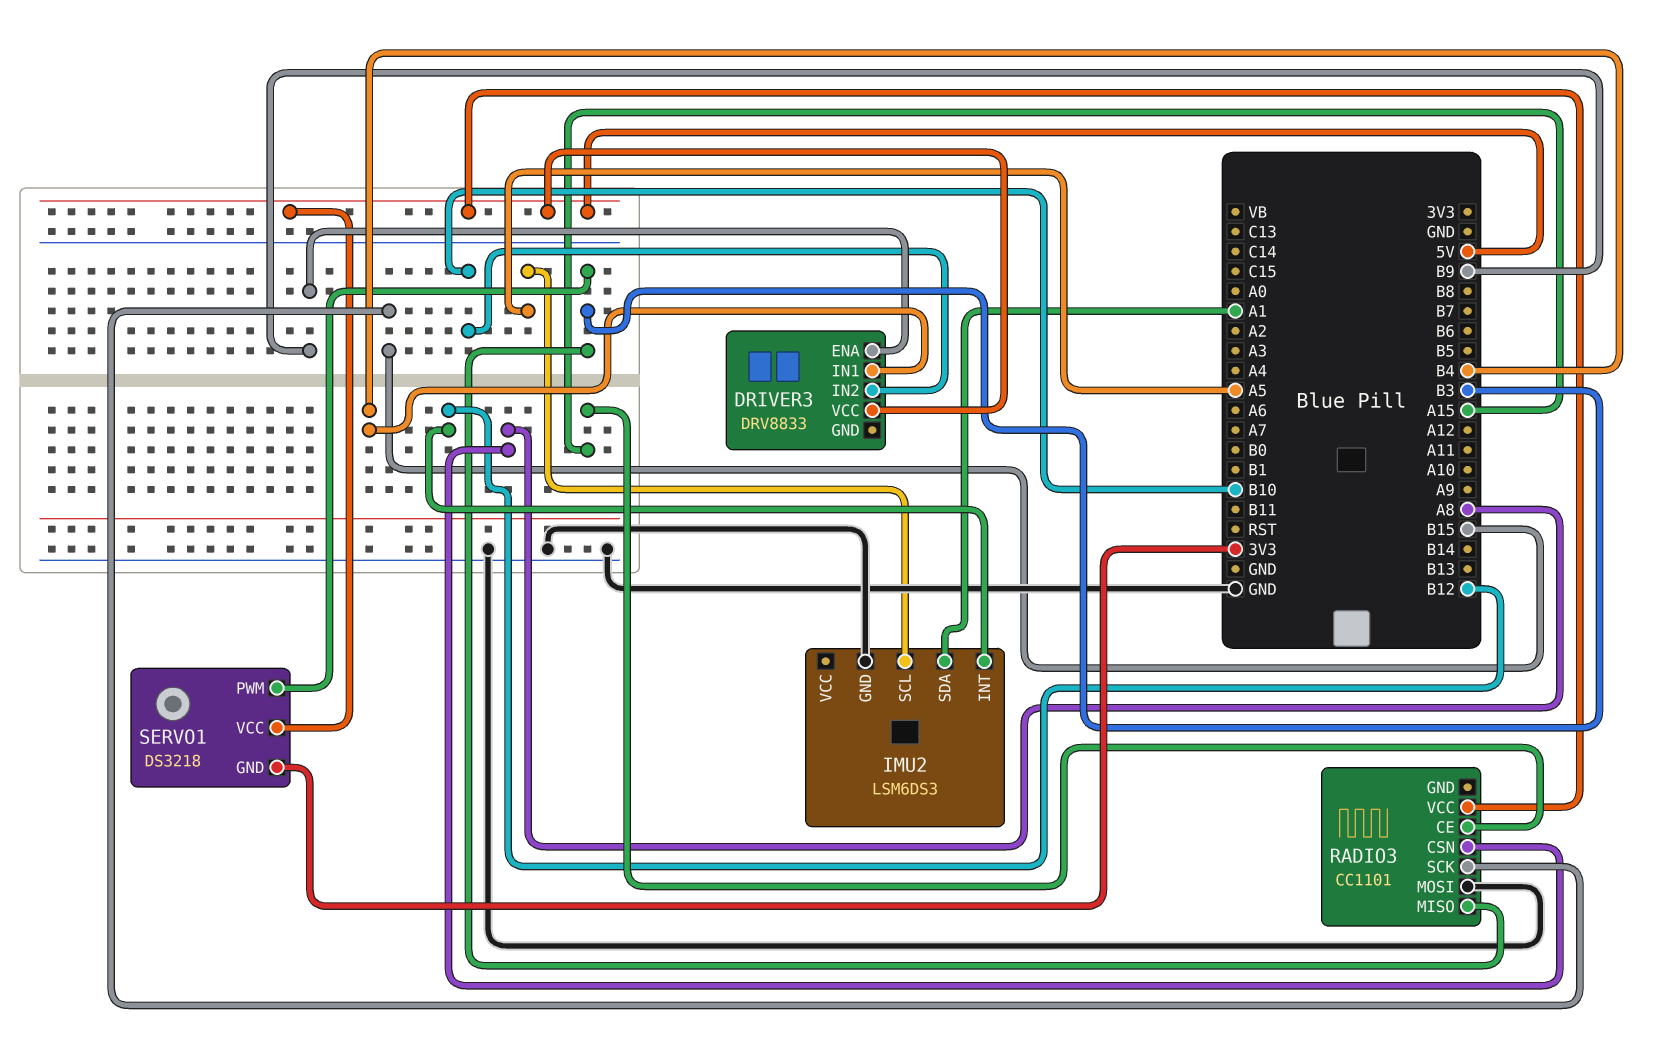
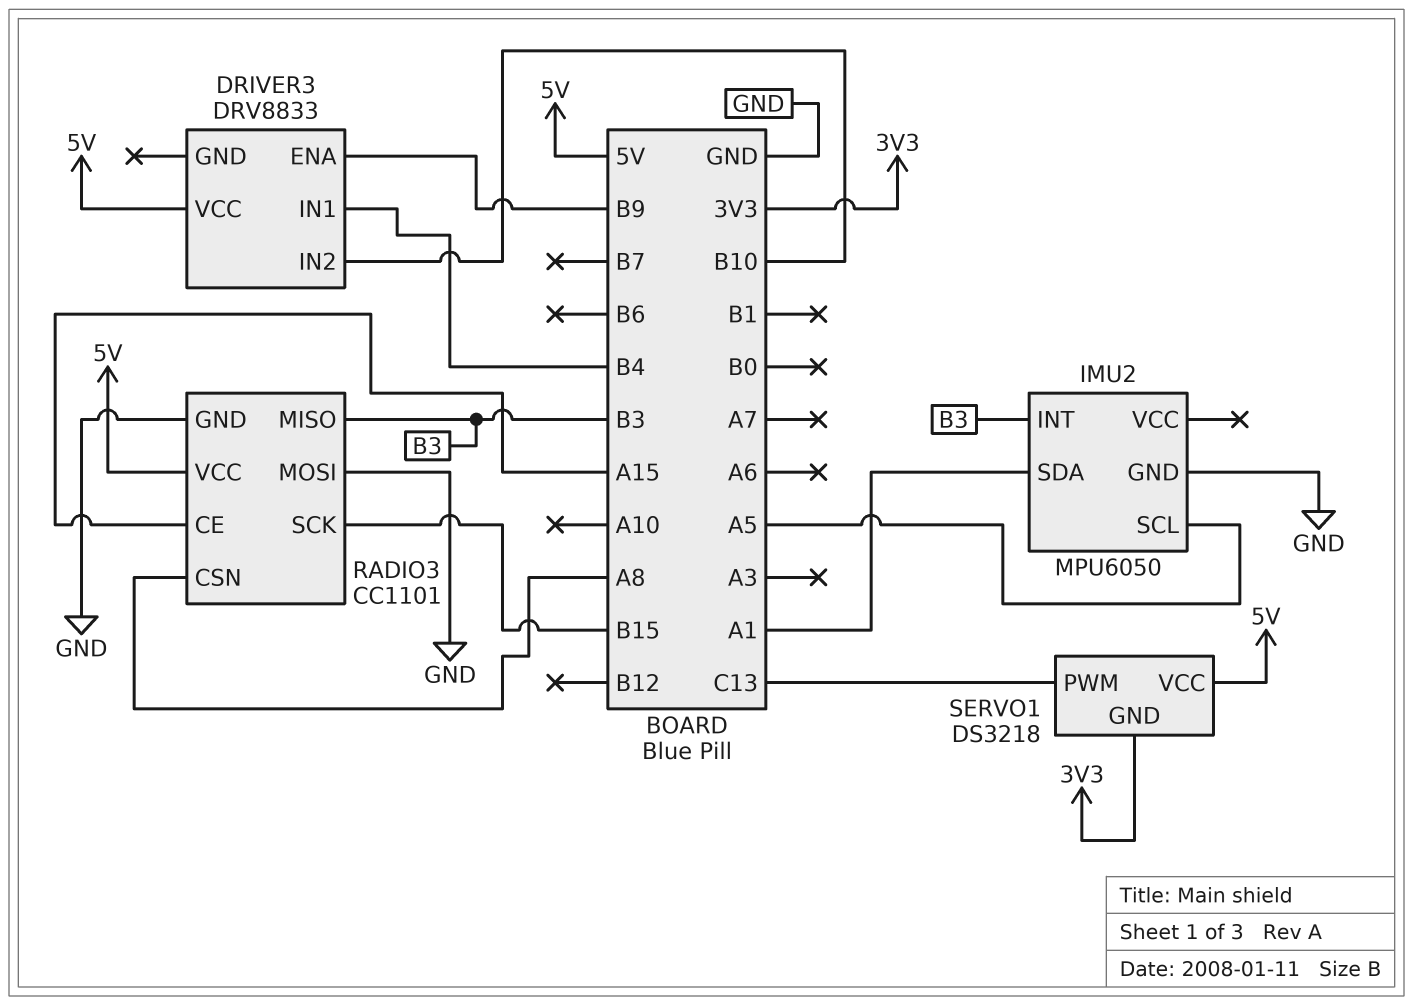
IMU2: LSM6DS3 -> MPU6050
IMU2 pin INT: B12 -> B3
RADIO3 pin GND: none -> GND
SERVO1 pin PWM: B3 -> C13

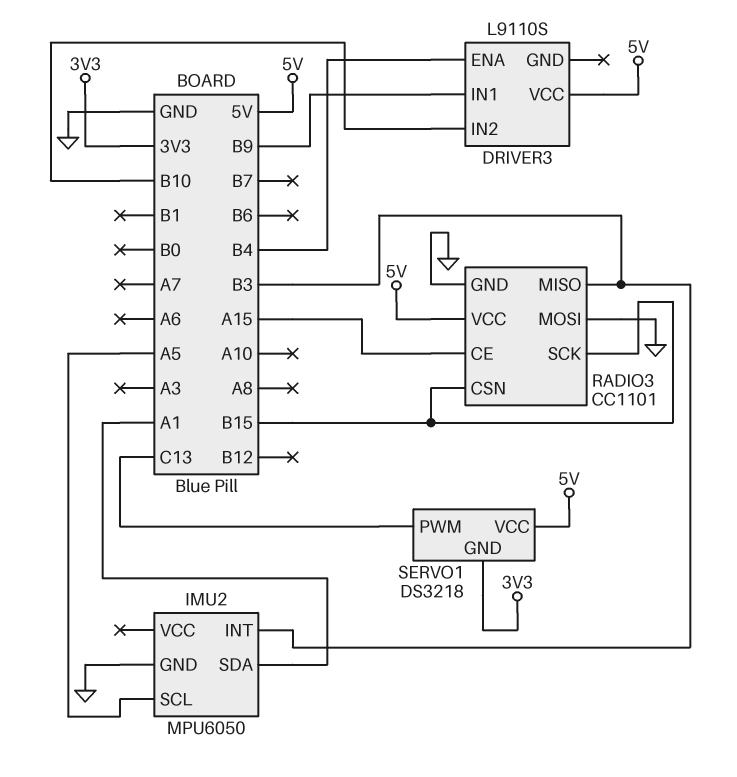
DRIVER3: DRV8833 -> L9110S
DRIVER3 pin ENA: B9 -> B4
DRIVER3 pin IN1: B4 -> B9
RADIO3 pin CSN: A8 -> B15

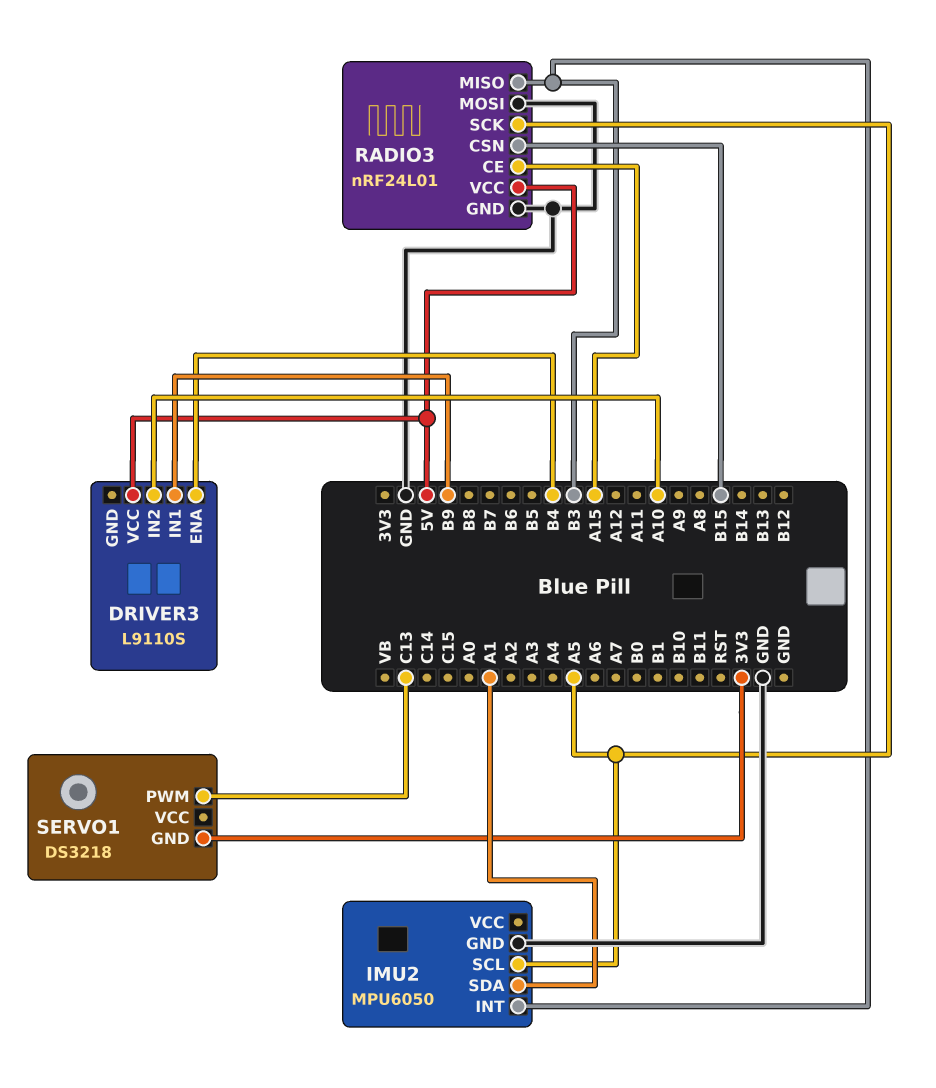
DRIVER3 pin IN2: B10 -> A10
RADIO3: CC1101 -> nRF24L01
RADIO3 pin SCK: B15 -> A5
SERVO1 pin VCC: 5V -> none

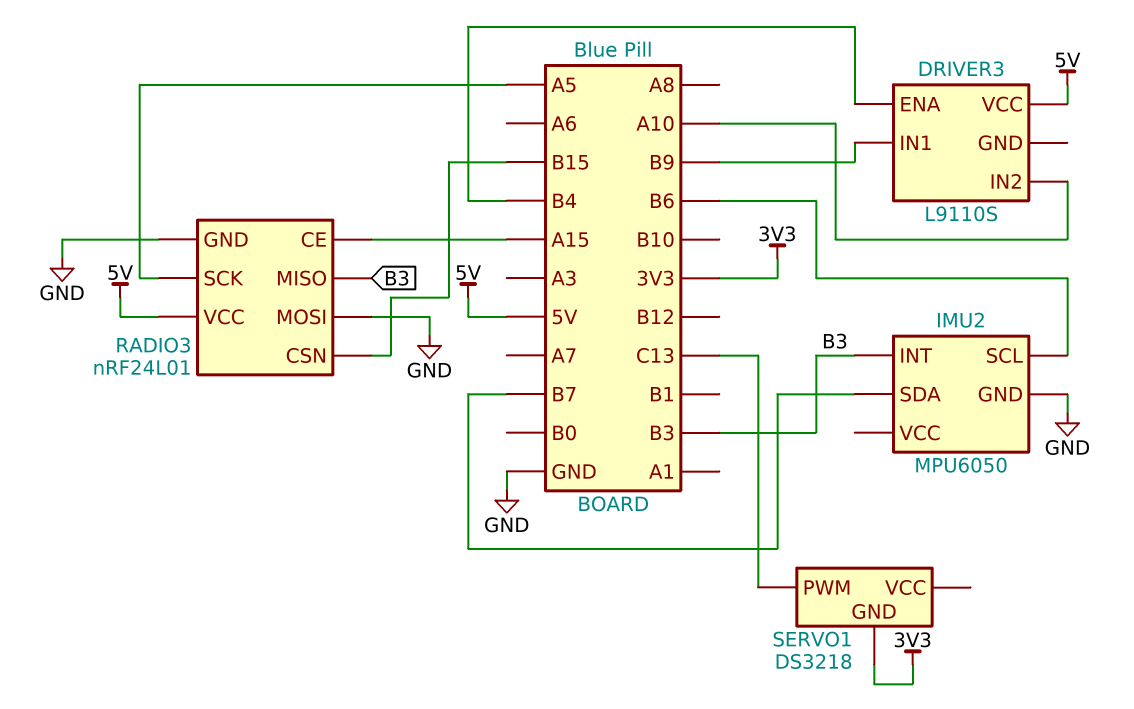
IMU2 pin SCL: A5 -> B6
IMU2 pin SDA: A1 -> B7

